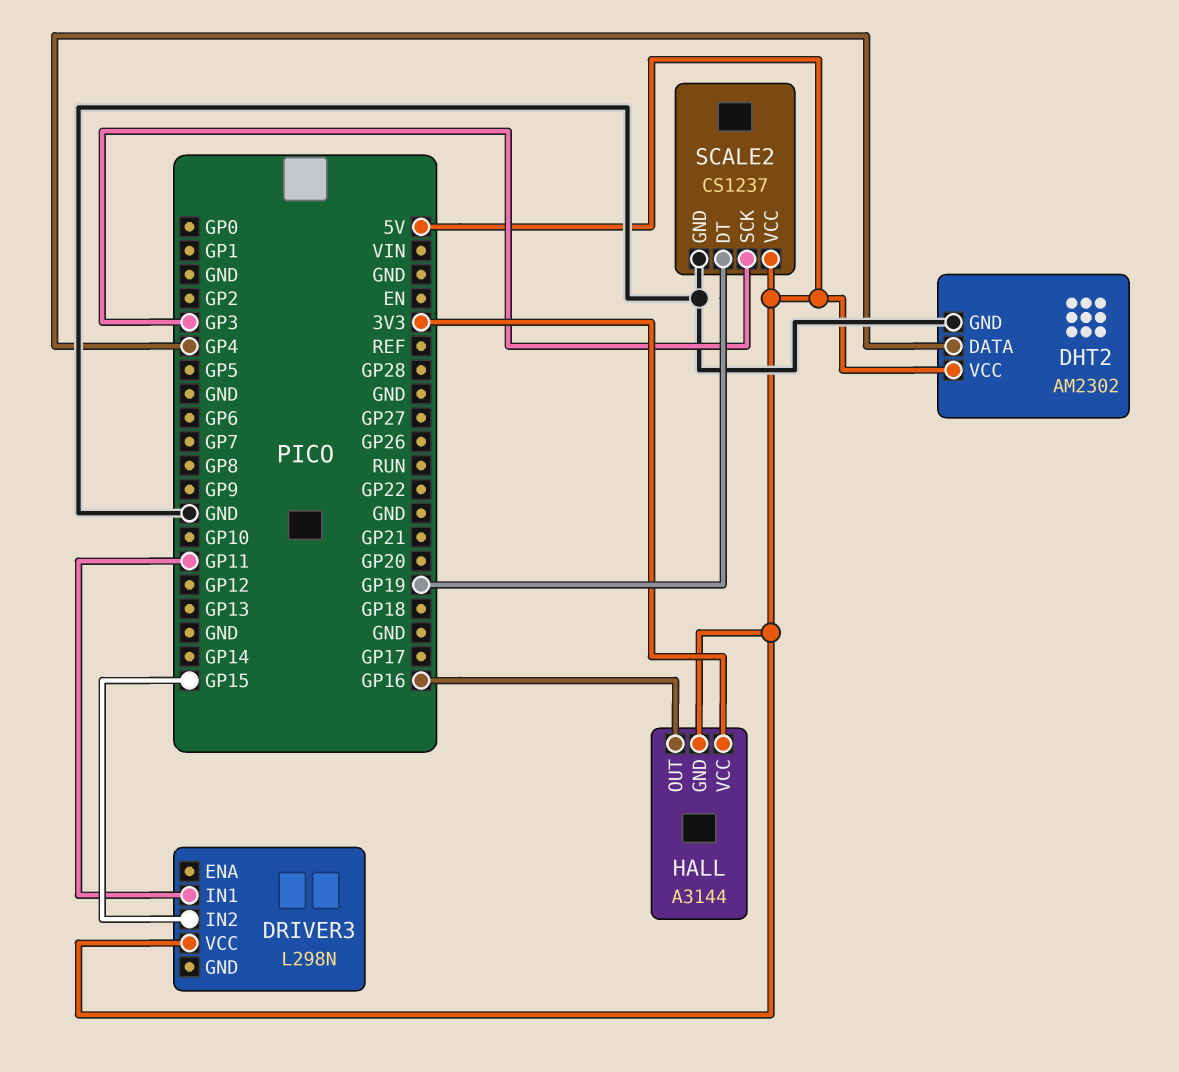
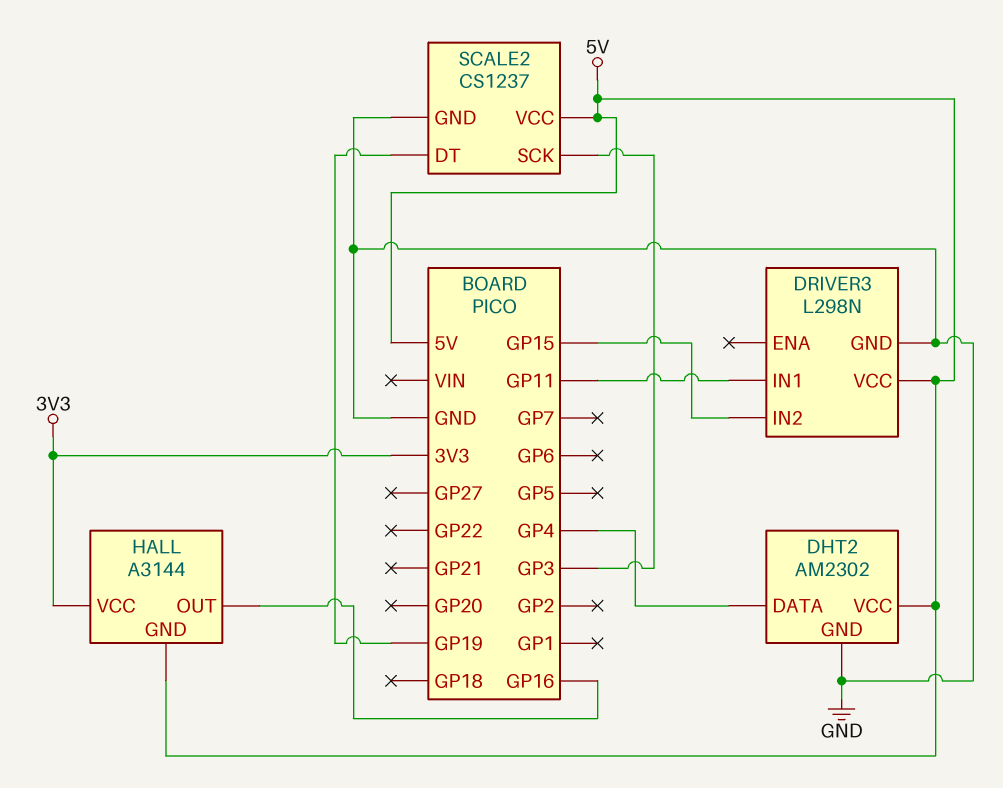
DRIVER3 pin GND: none -> GND

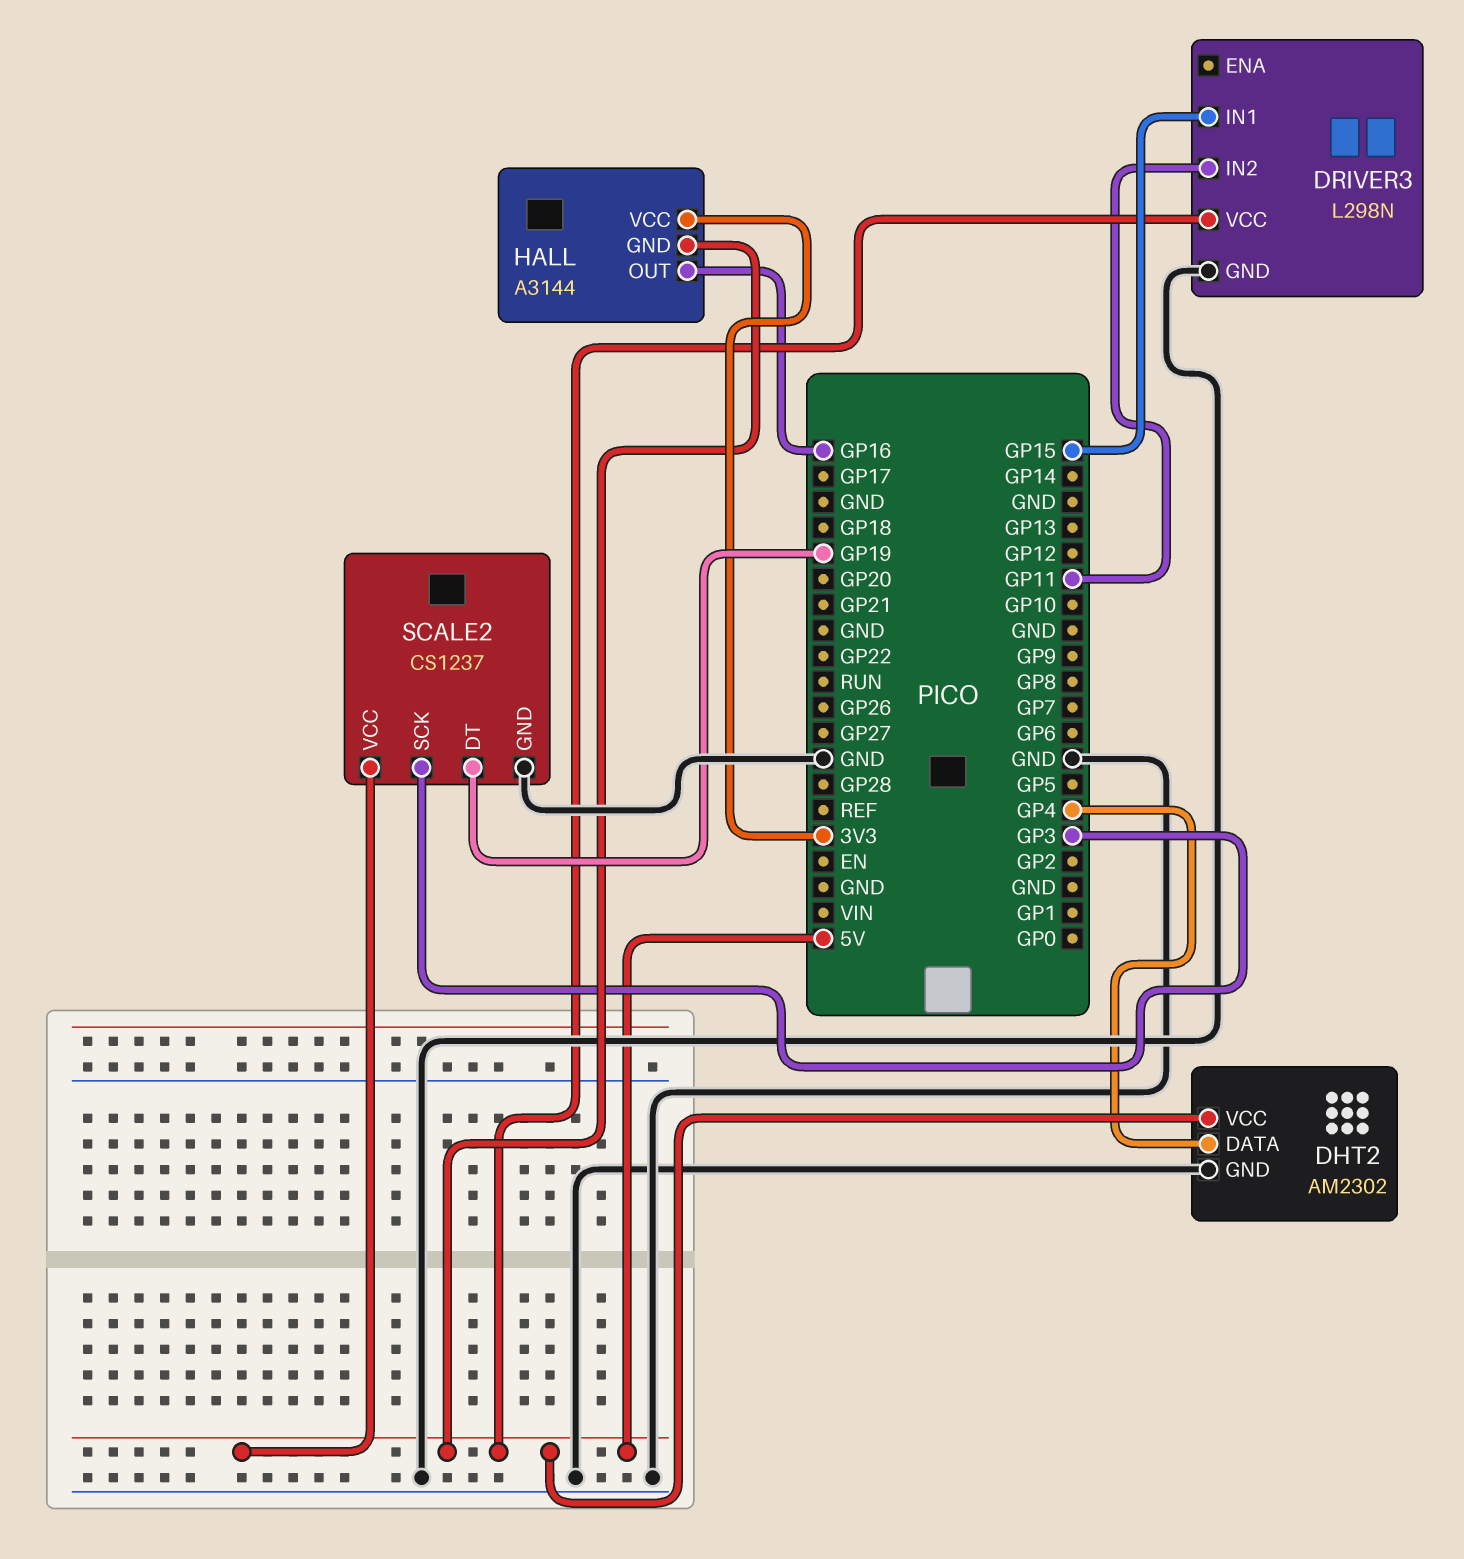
DRIVER3 pin IN1: GP11 -> GP15
DRIVER3 pin IN2: GP15 -> GP11

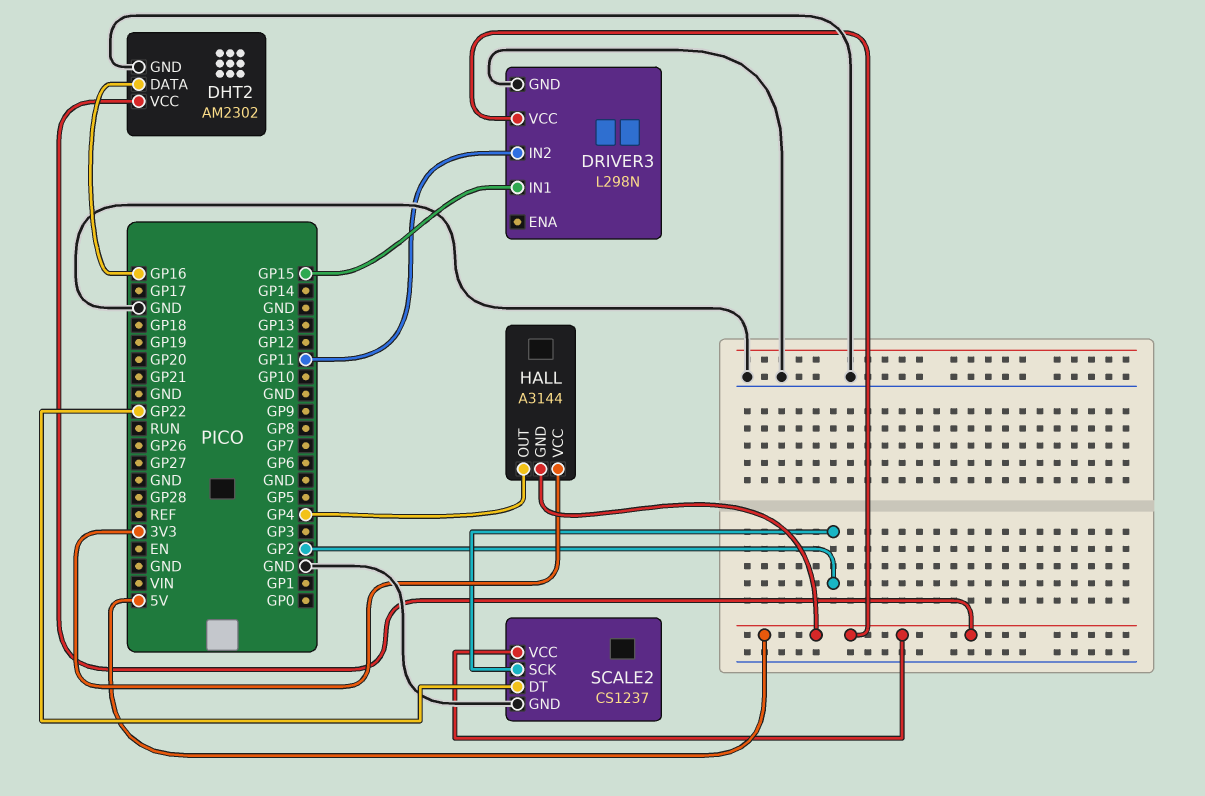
DHT2 pin DATA: GP4 -> GP16
HALL pin OUT: GP16 -> GP4
SCALE2 pin DT: GP19 -> GP22
SCALE2 pin SCK: GP3 -> GP2

